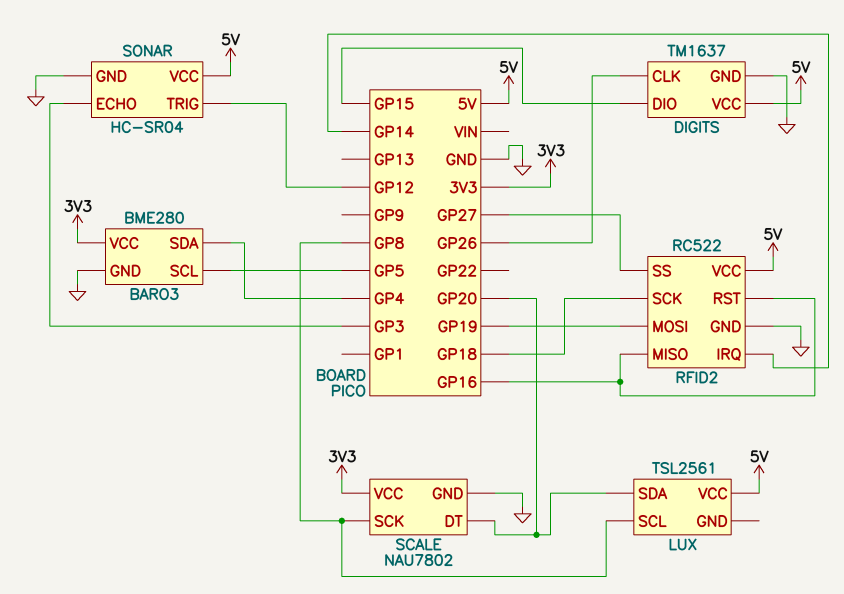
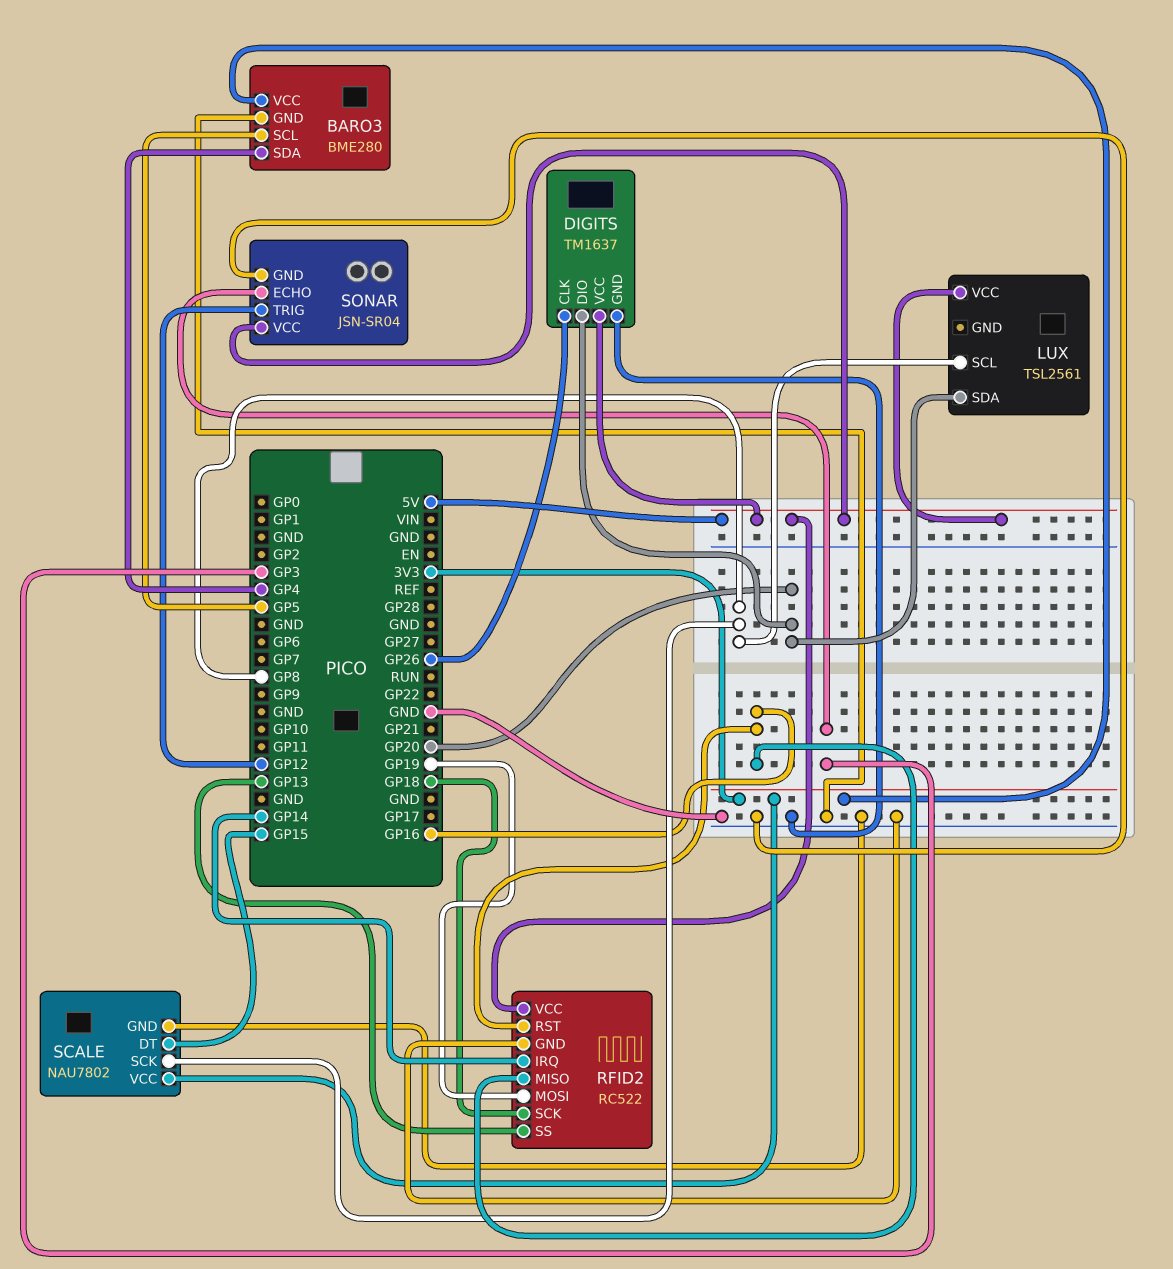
DIGITS pin DIO: GP15 -> GP20
RFID2 pin SS: GP27 -> GP13
SCALE pin DT: GP20 -> GP15
SONAR: HC-SR04 -> JSN-SR04

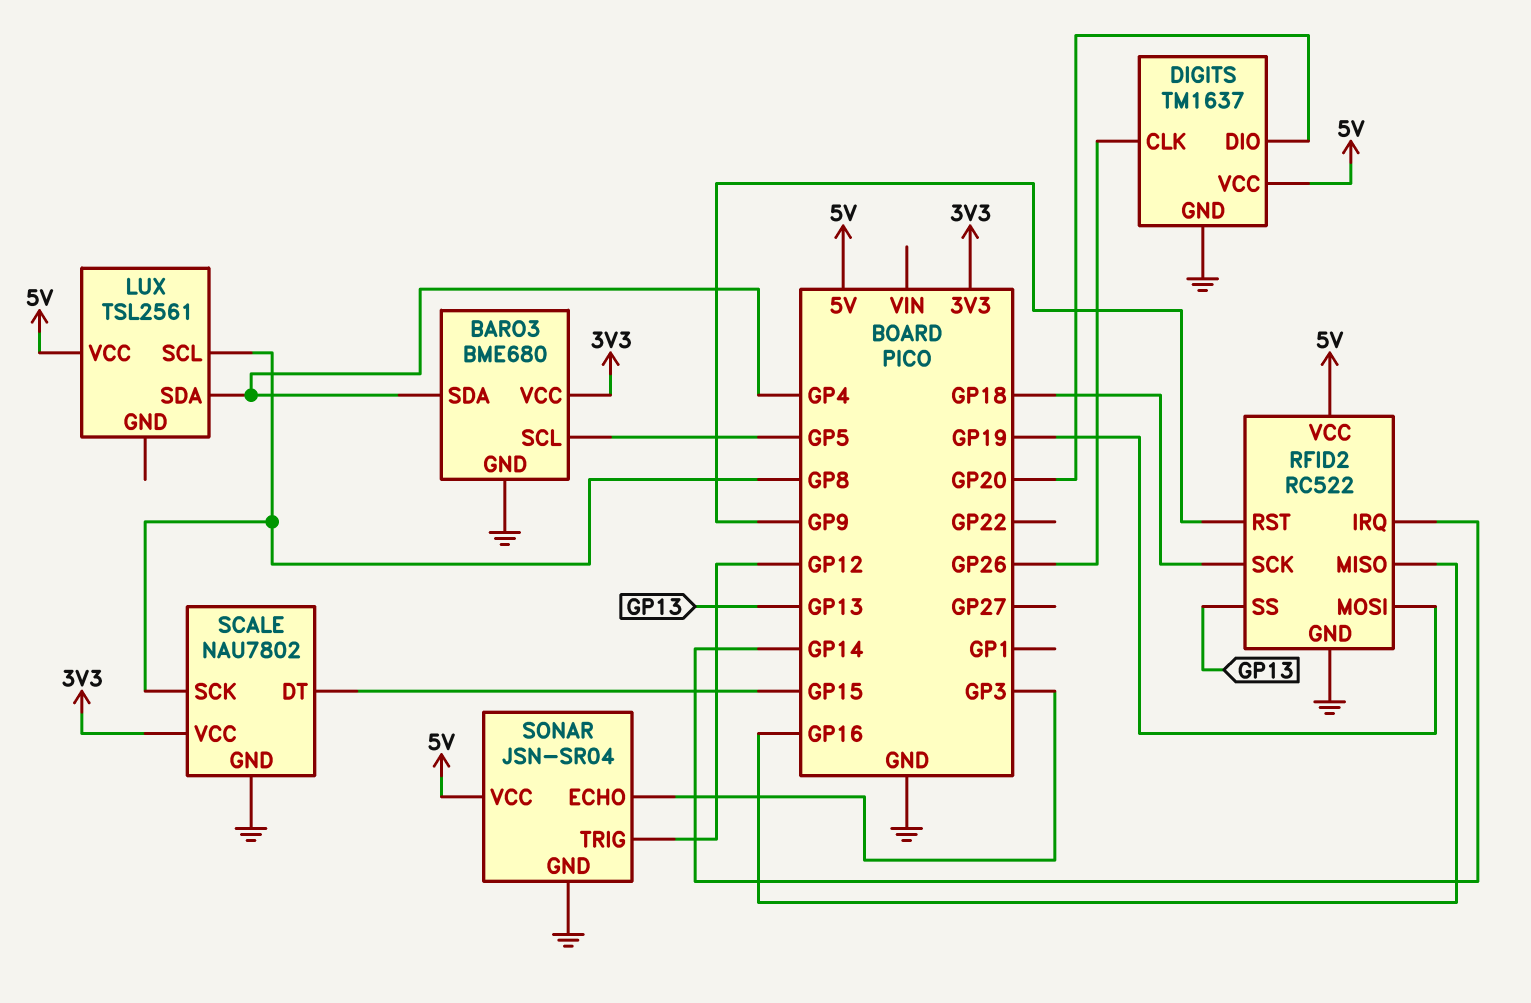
BARO3: BME280 -> BME680
LUX pin SDA: GP20 -> GP4
RFID2 pin RST: GP16 -> GP9

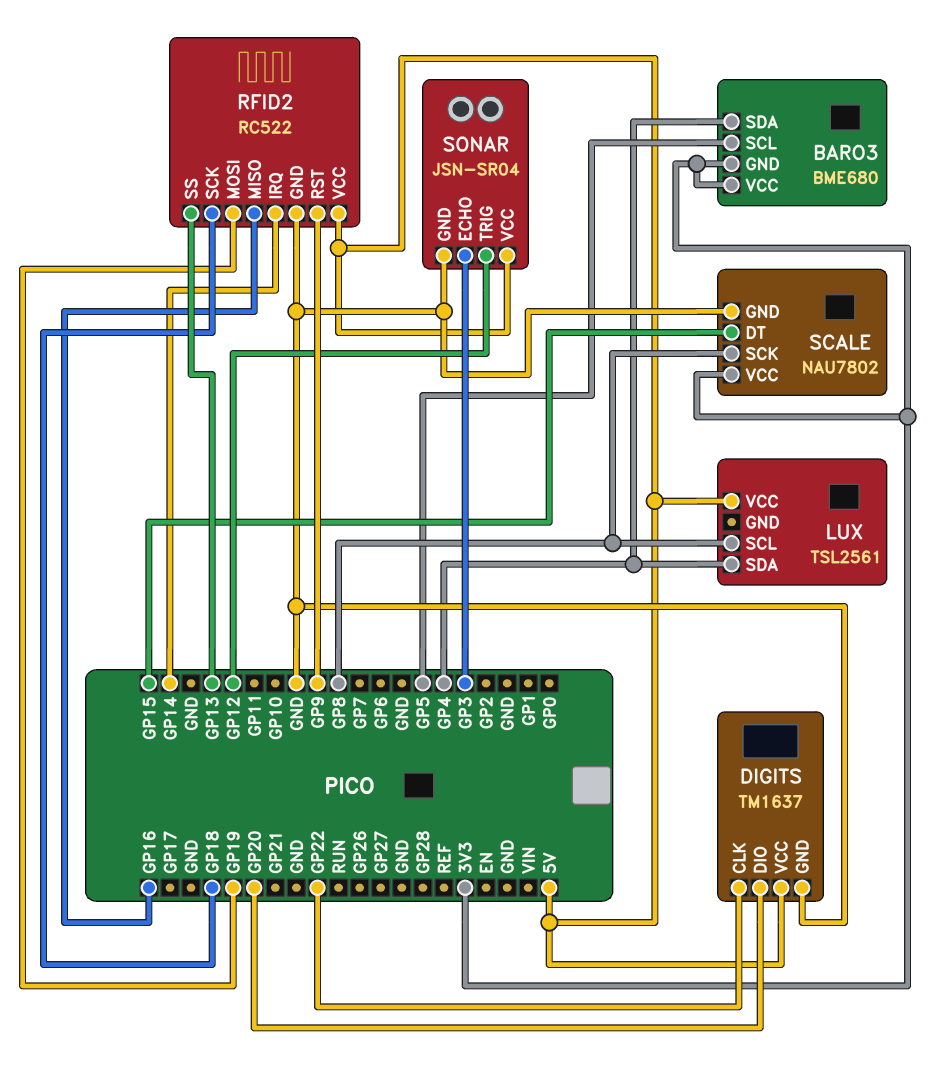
BARO3 pin GND: GND -> 3V3
DIGITS pin CLK: GP26 -> GP22

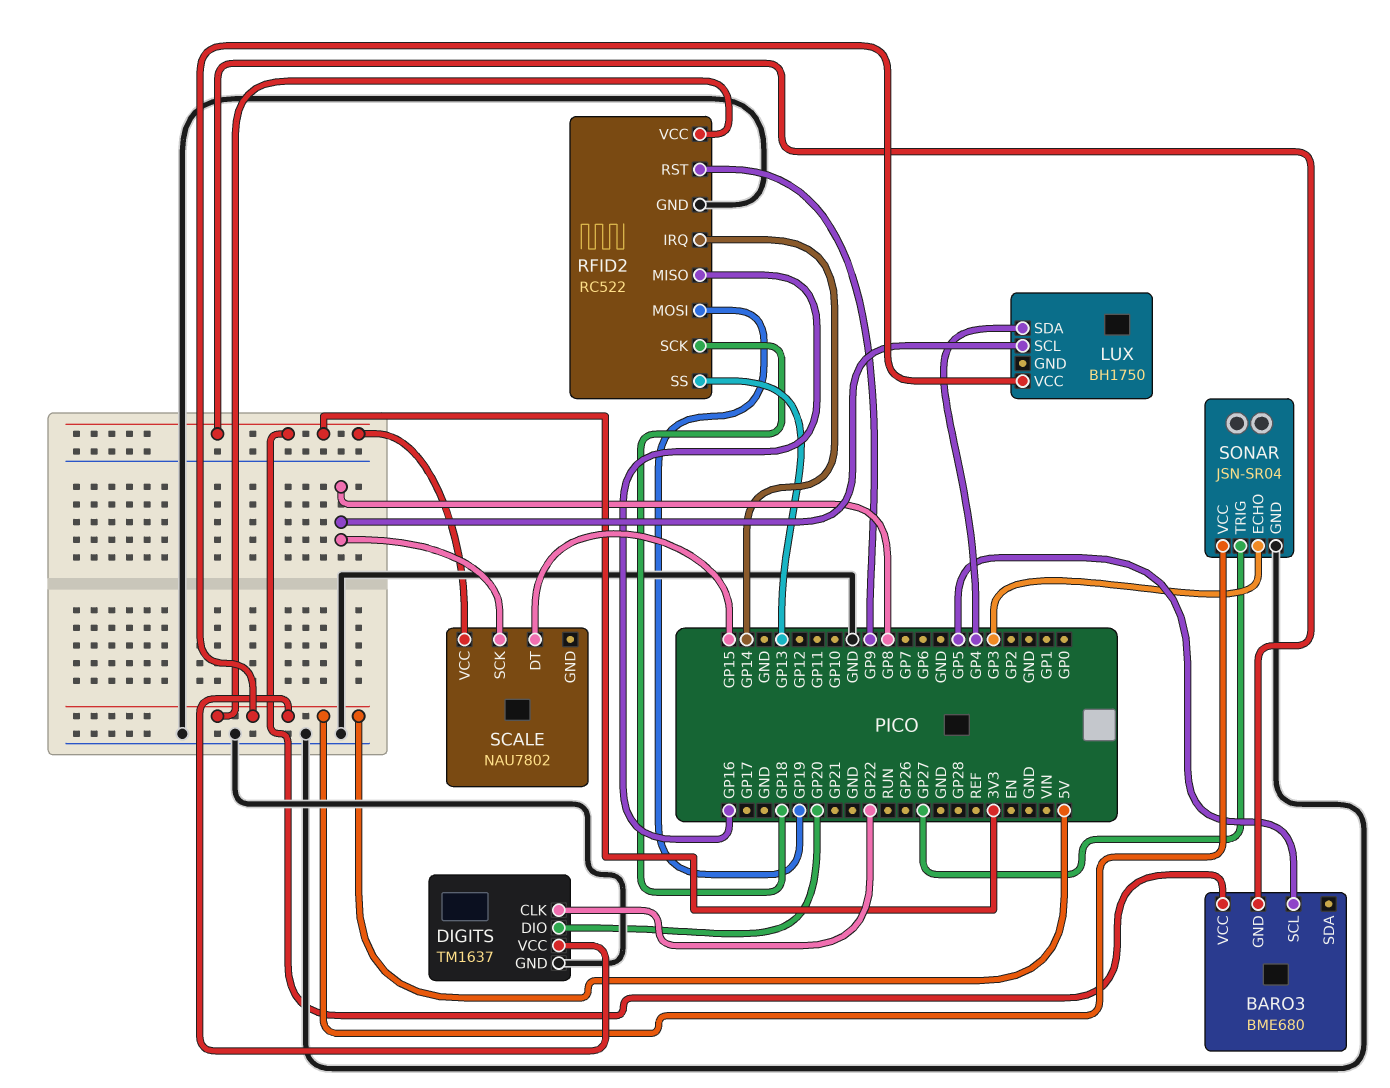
BARO3 pin SDA: GP4 -> none
LUX: TSL2561 -> BH1750
SCALE pin GND: GND -> none
SONAR pin TRIG: GP12 -> GP27

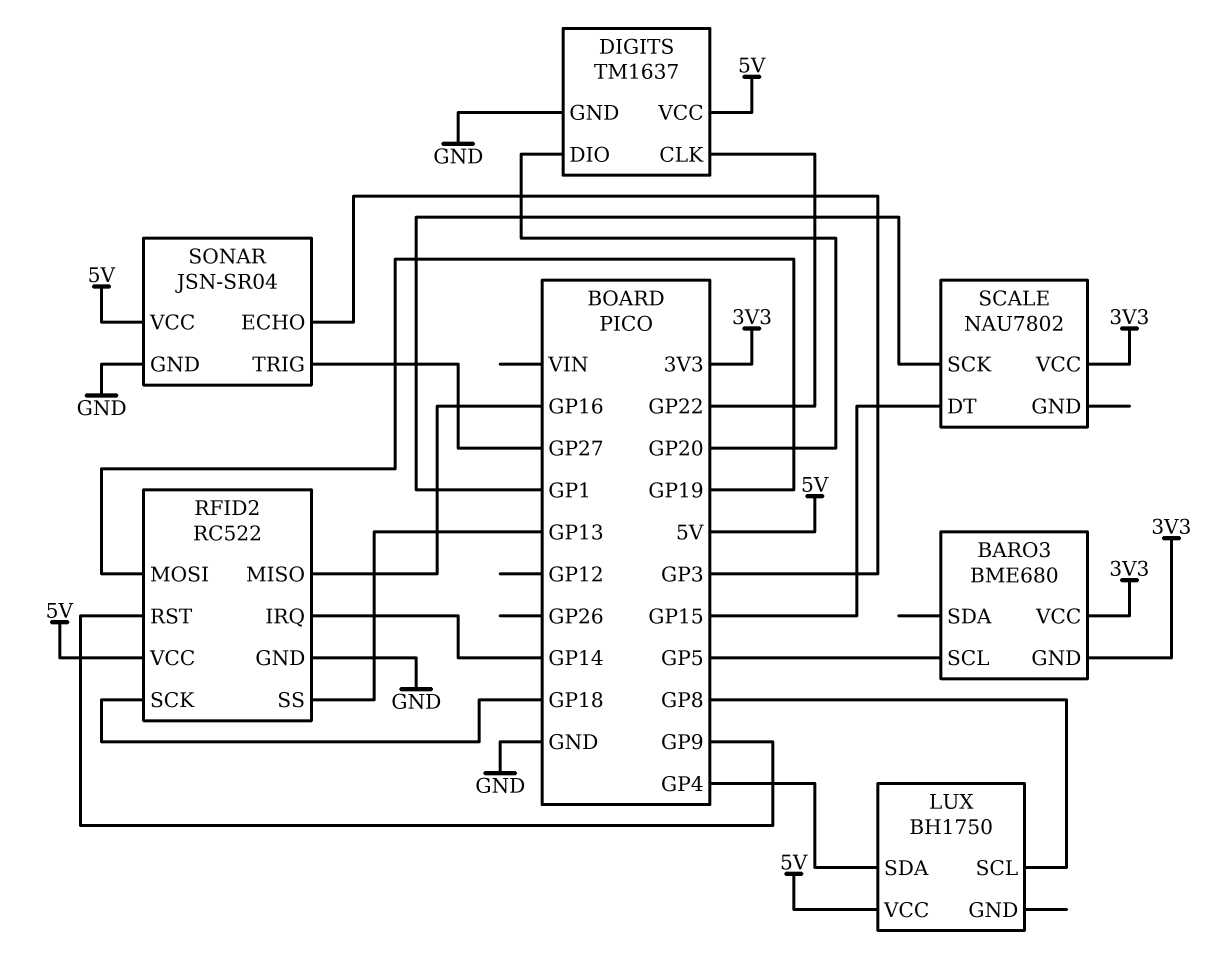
SCALE pin SCK: GP8 -> GP1

